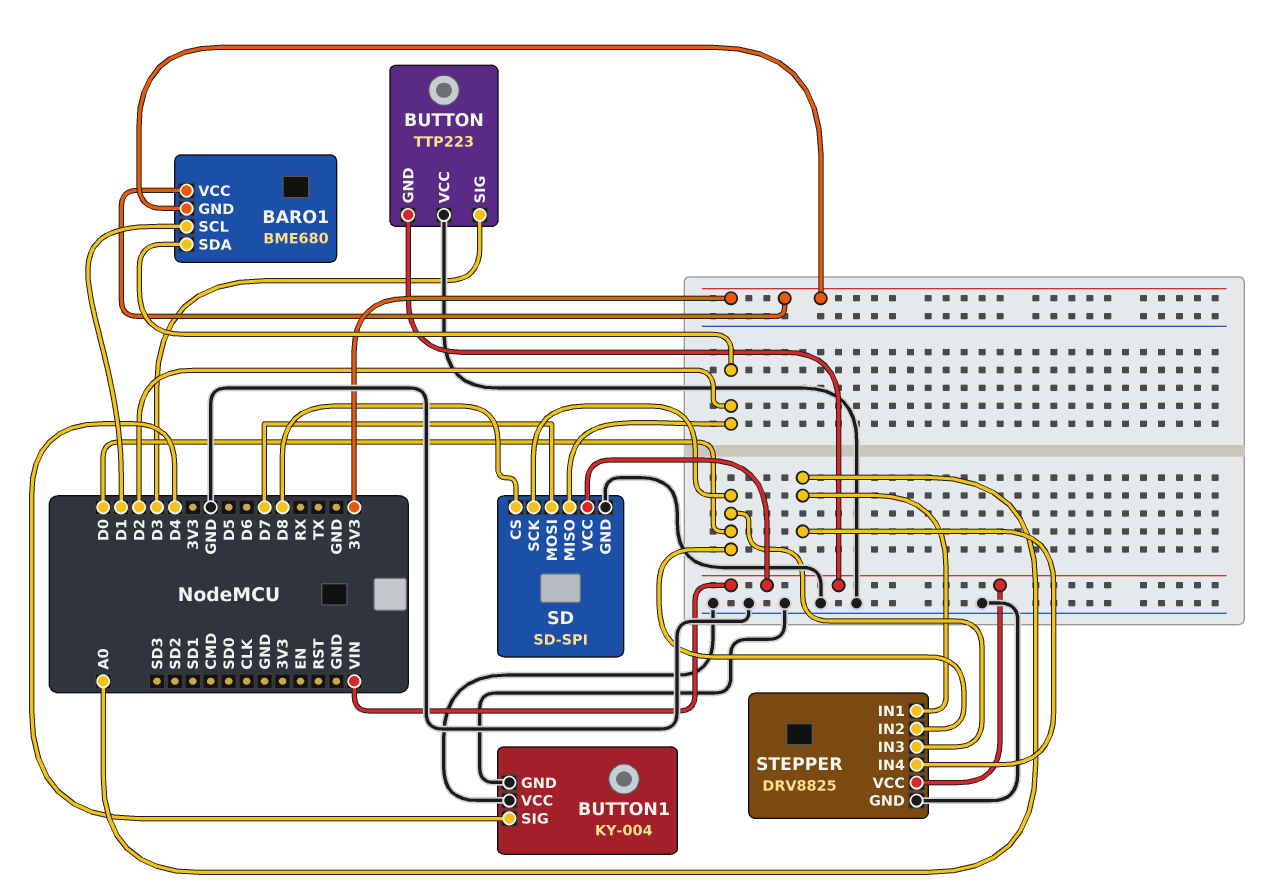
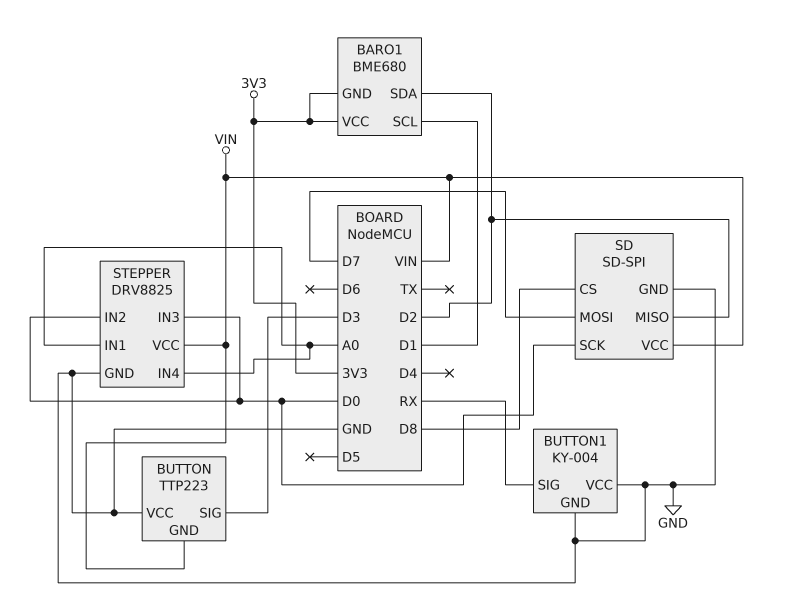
BUTTON1 pin SIG: D4 -> RX

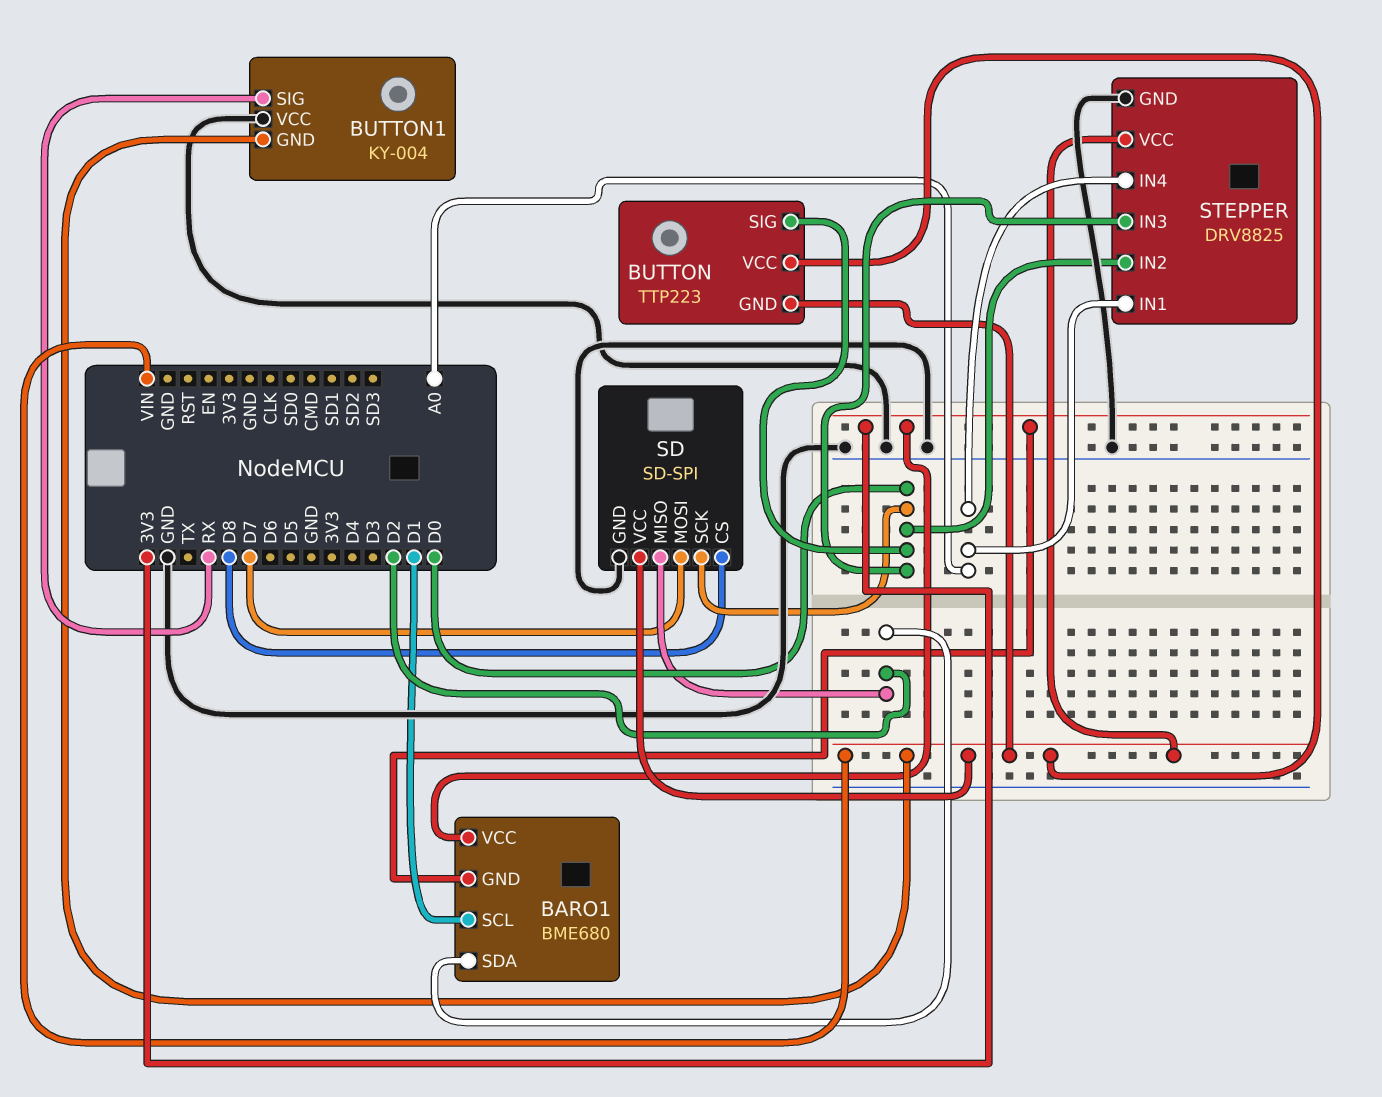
BUTTON pin SIG: D3 -> D0
BUTTON pin VCC: GND -> VIN
BUTTON1 pin GND: GND -> VIN

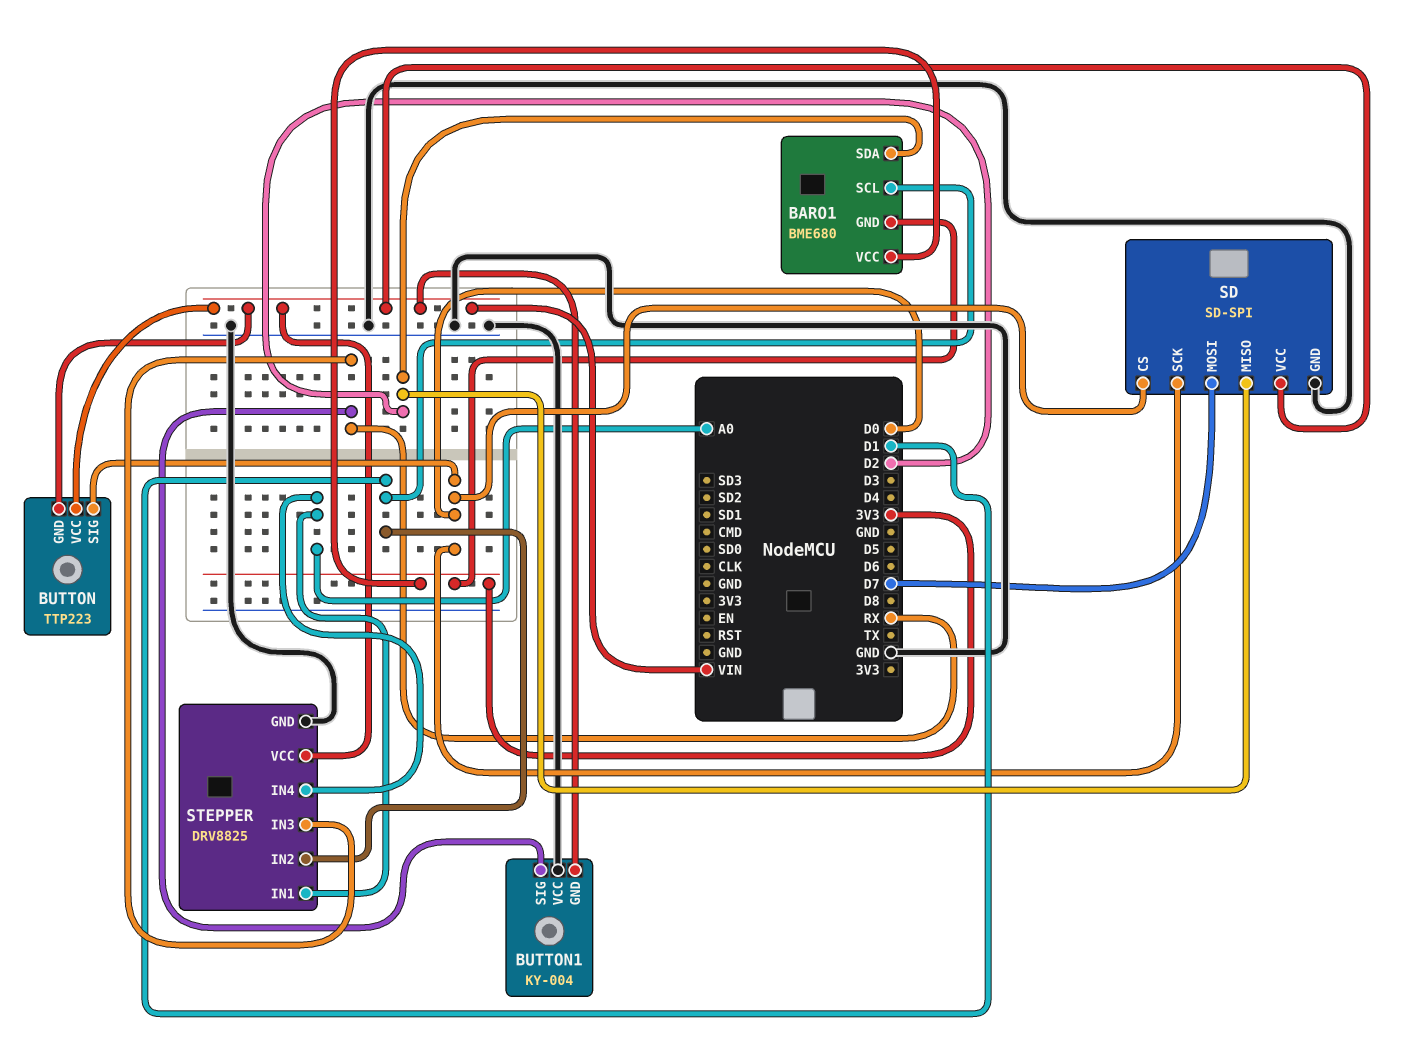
SD pin CS: D8 -> D0
STEPPER pin IN2: D0 -> D1
STEPPER pin IN3: D0 -> RX

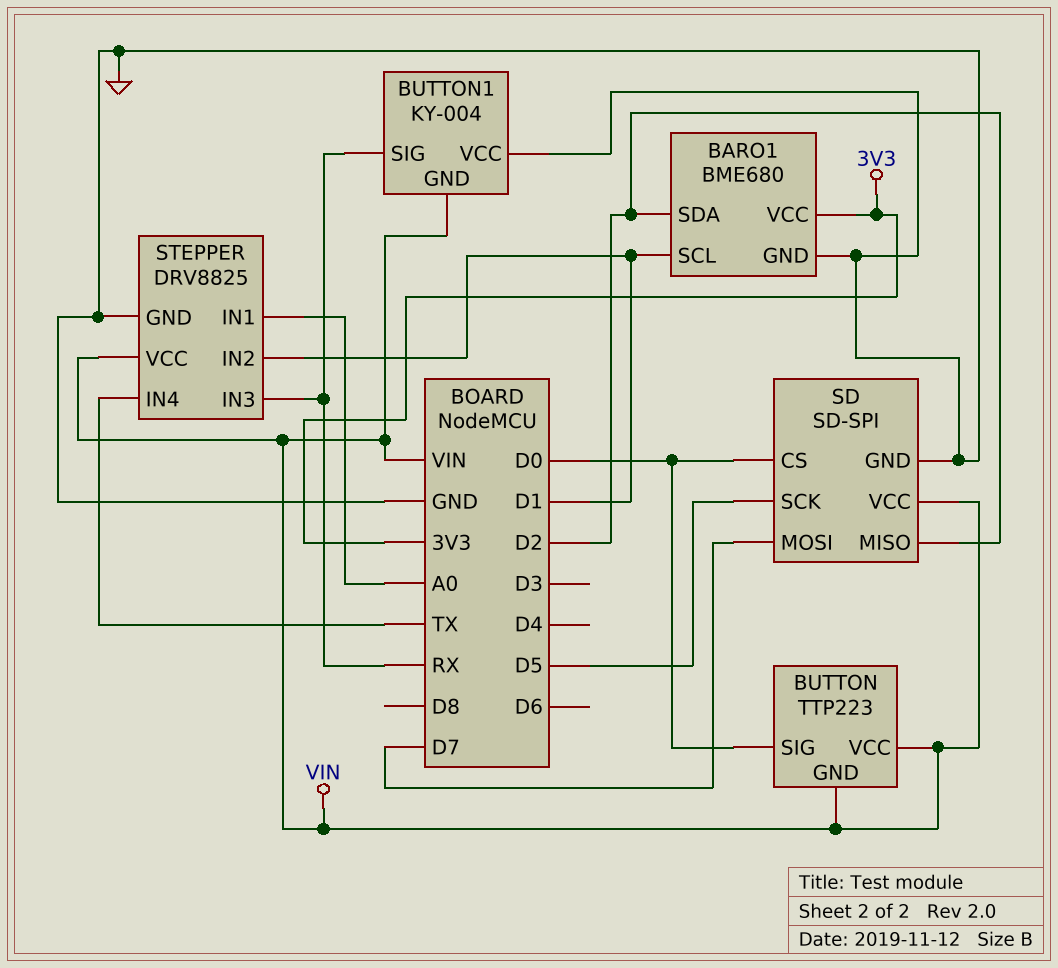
BARO1 pin GND: 3V3 -> GND
SD pin SCK: D0 -> D5
STEPPER pin IN4: A0 -> TX

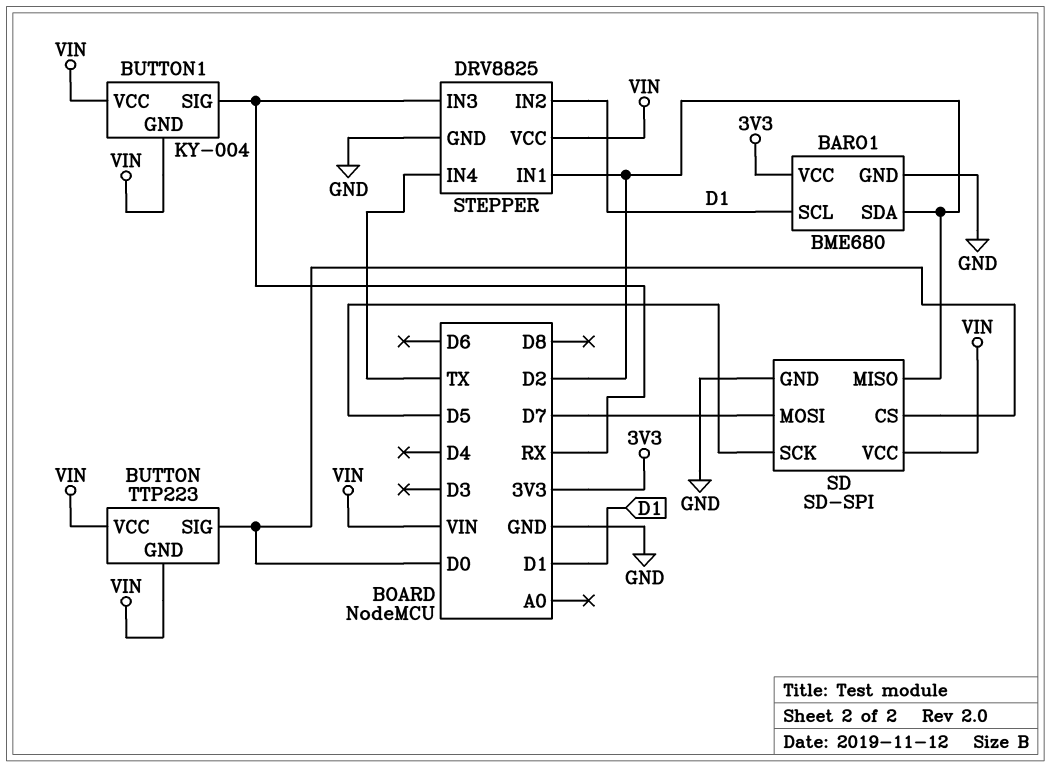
BUTTON1 pin VCC: GND -> VIN
STEPPER pin IN1: A0 -> D2

